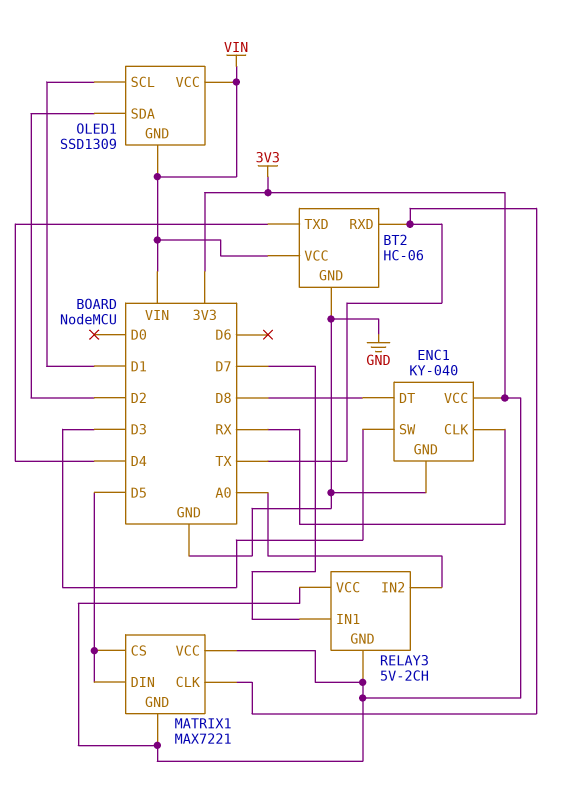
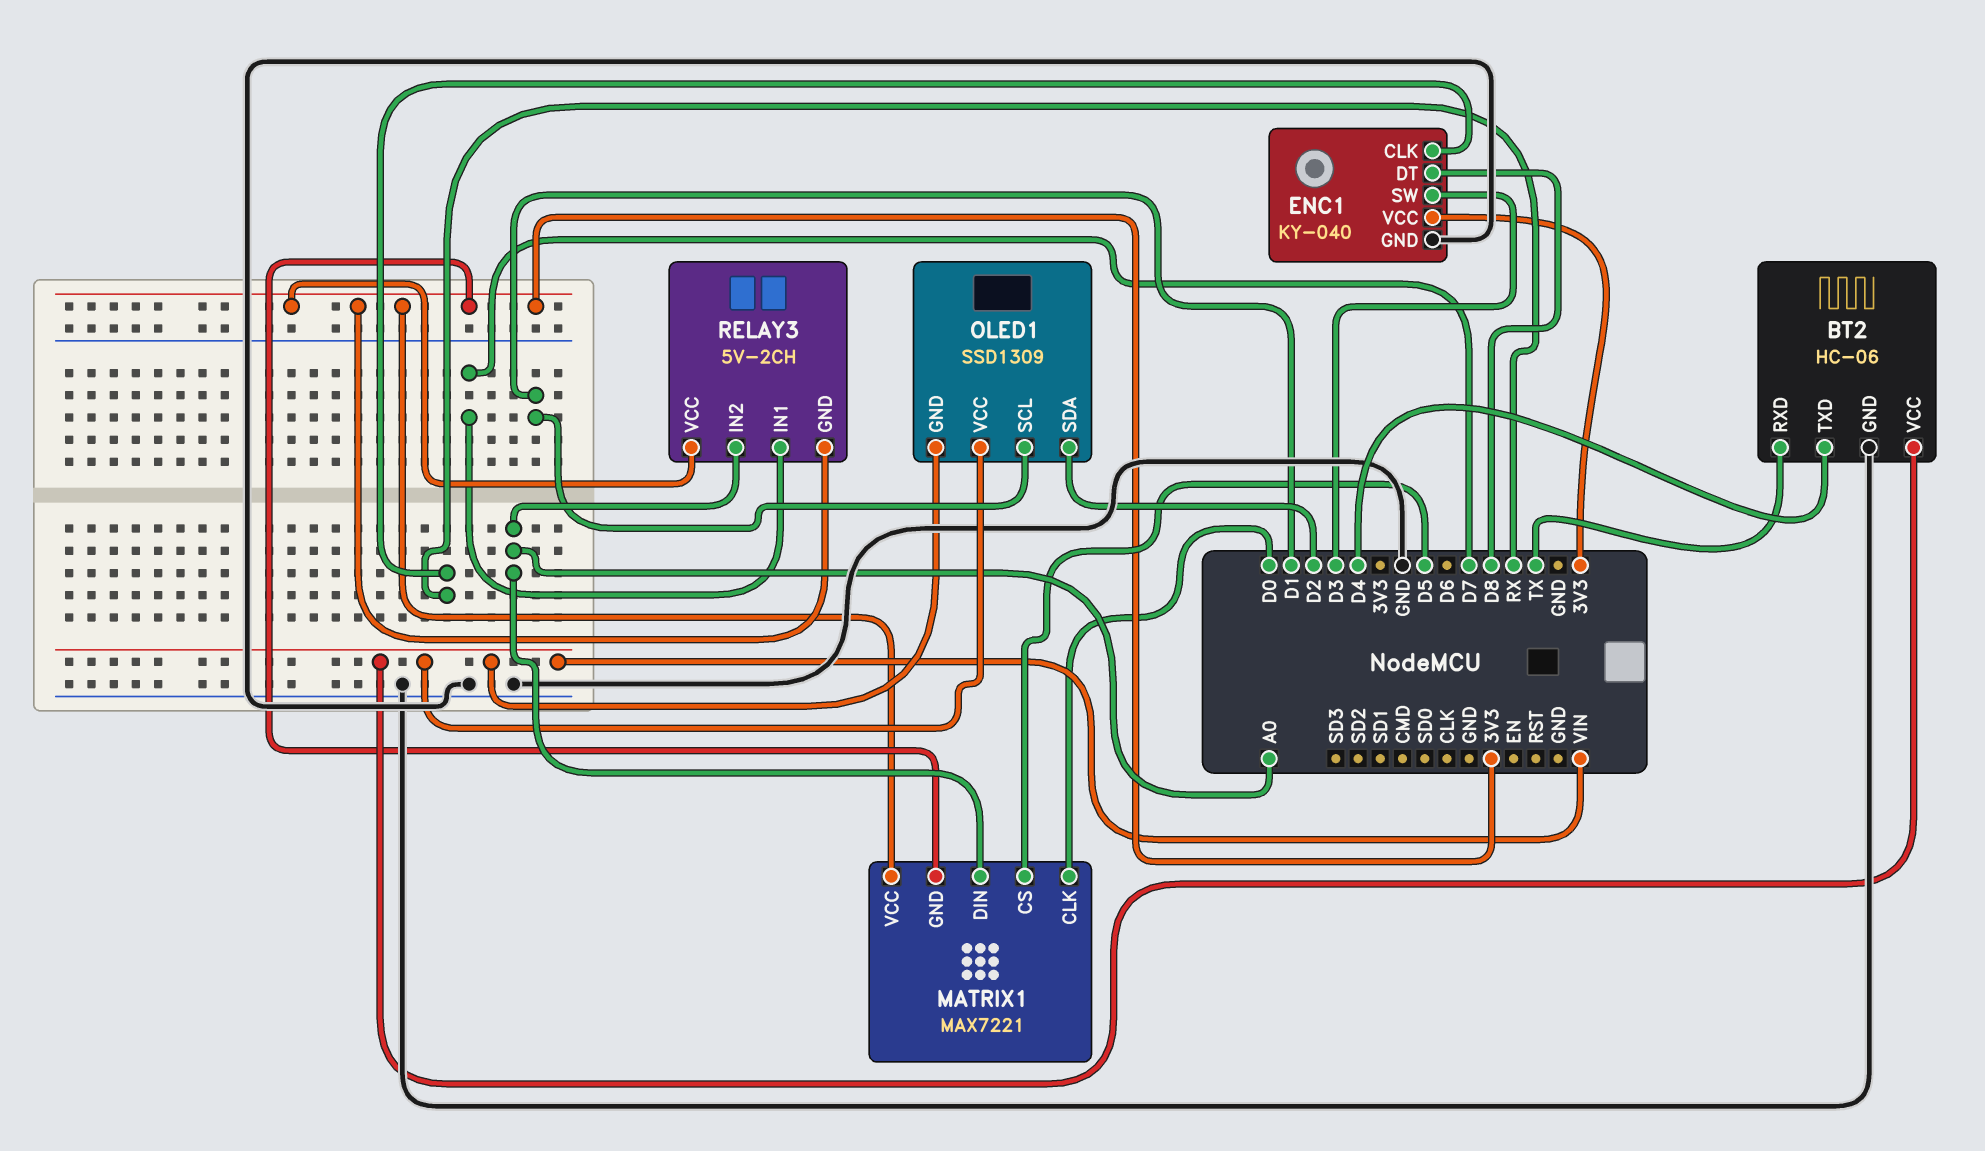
MATRIX1 pin CLK: TX -> D0
MATRIX1 pin DIN: D5 -> A0

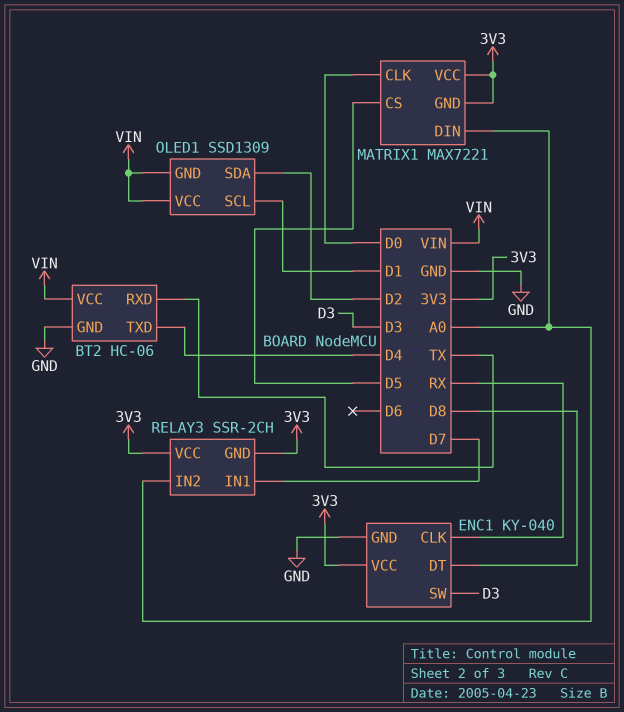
RELAY3: 5V-2CH -> SSR-2CH

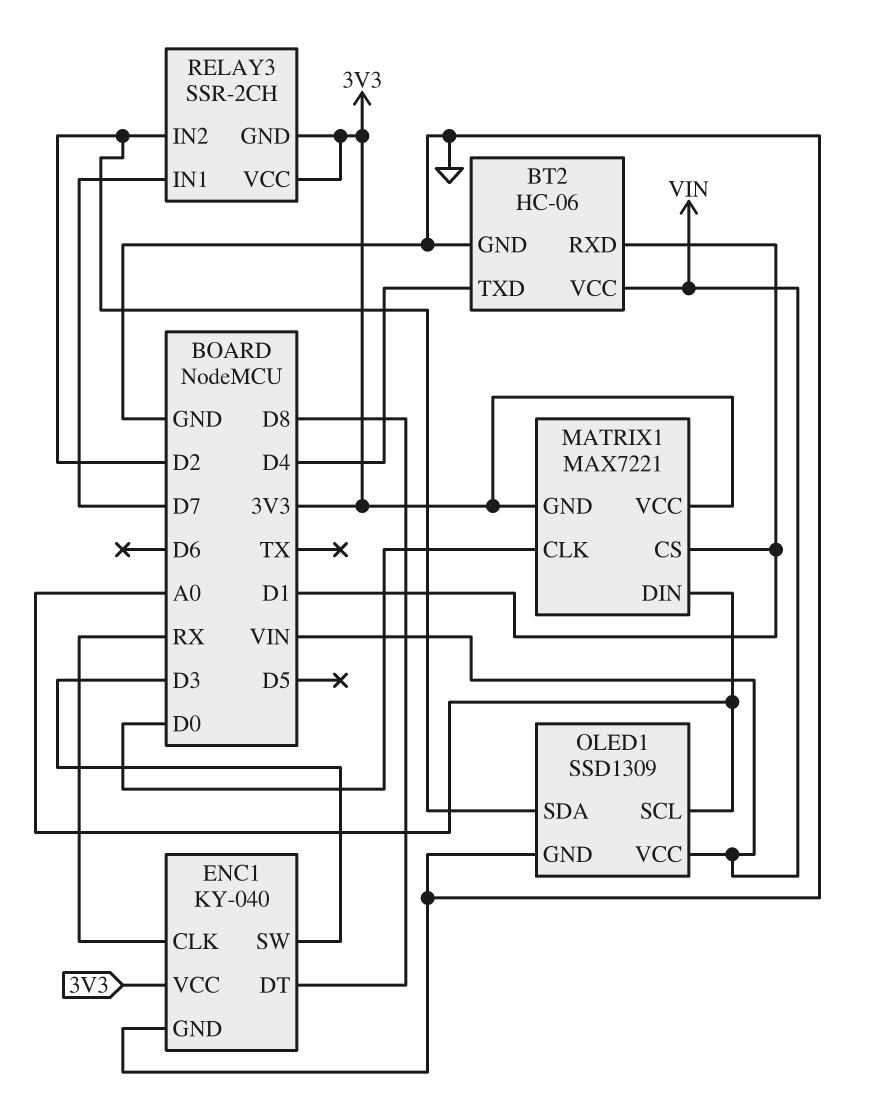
BT2 pin RXD: TX -> D1
MATRIX1 pin CS: D5 -> D1
OLED1 pin GND: VIN -> GND
OLED1 pin SCL: D1 -> A0
RELAY3 pin IN2: A0 -> D2

